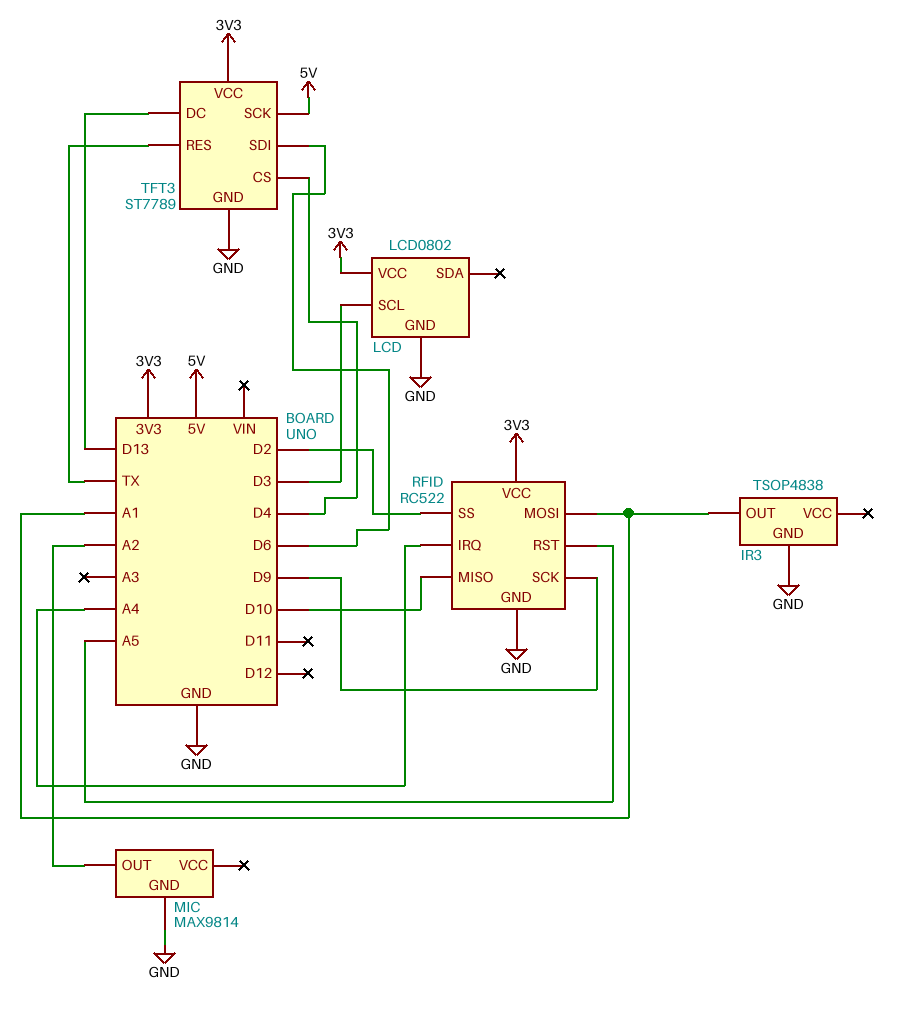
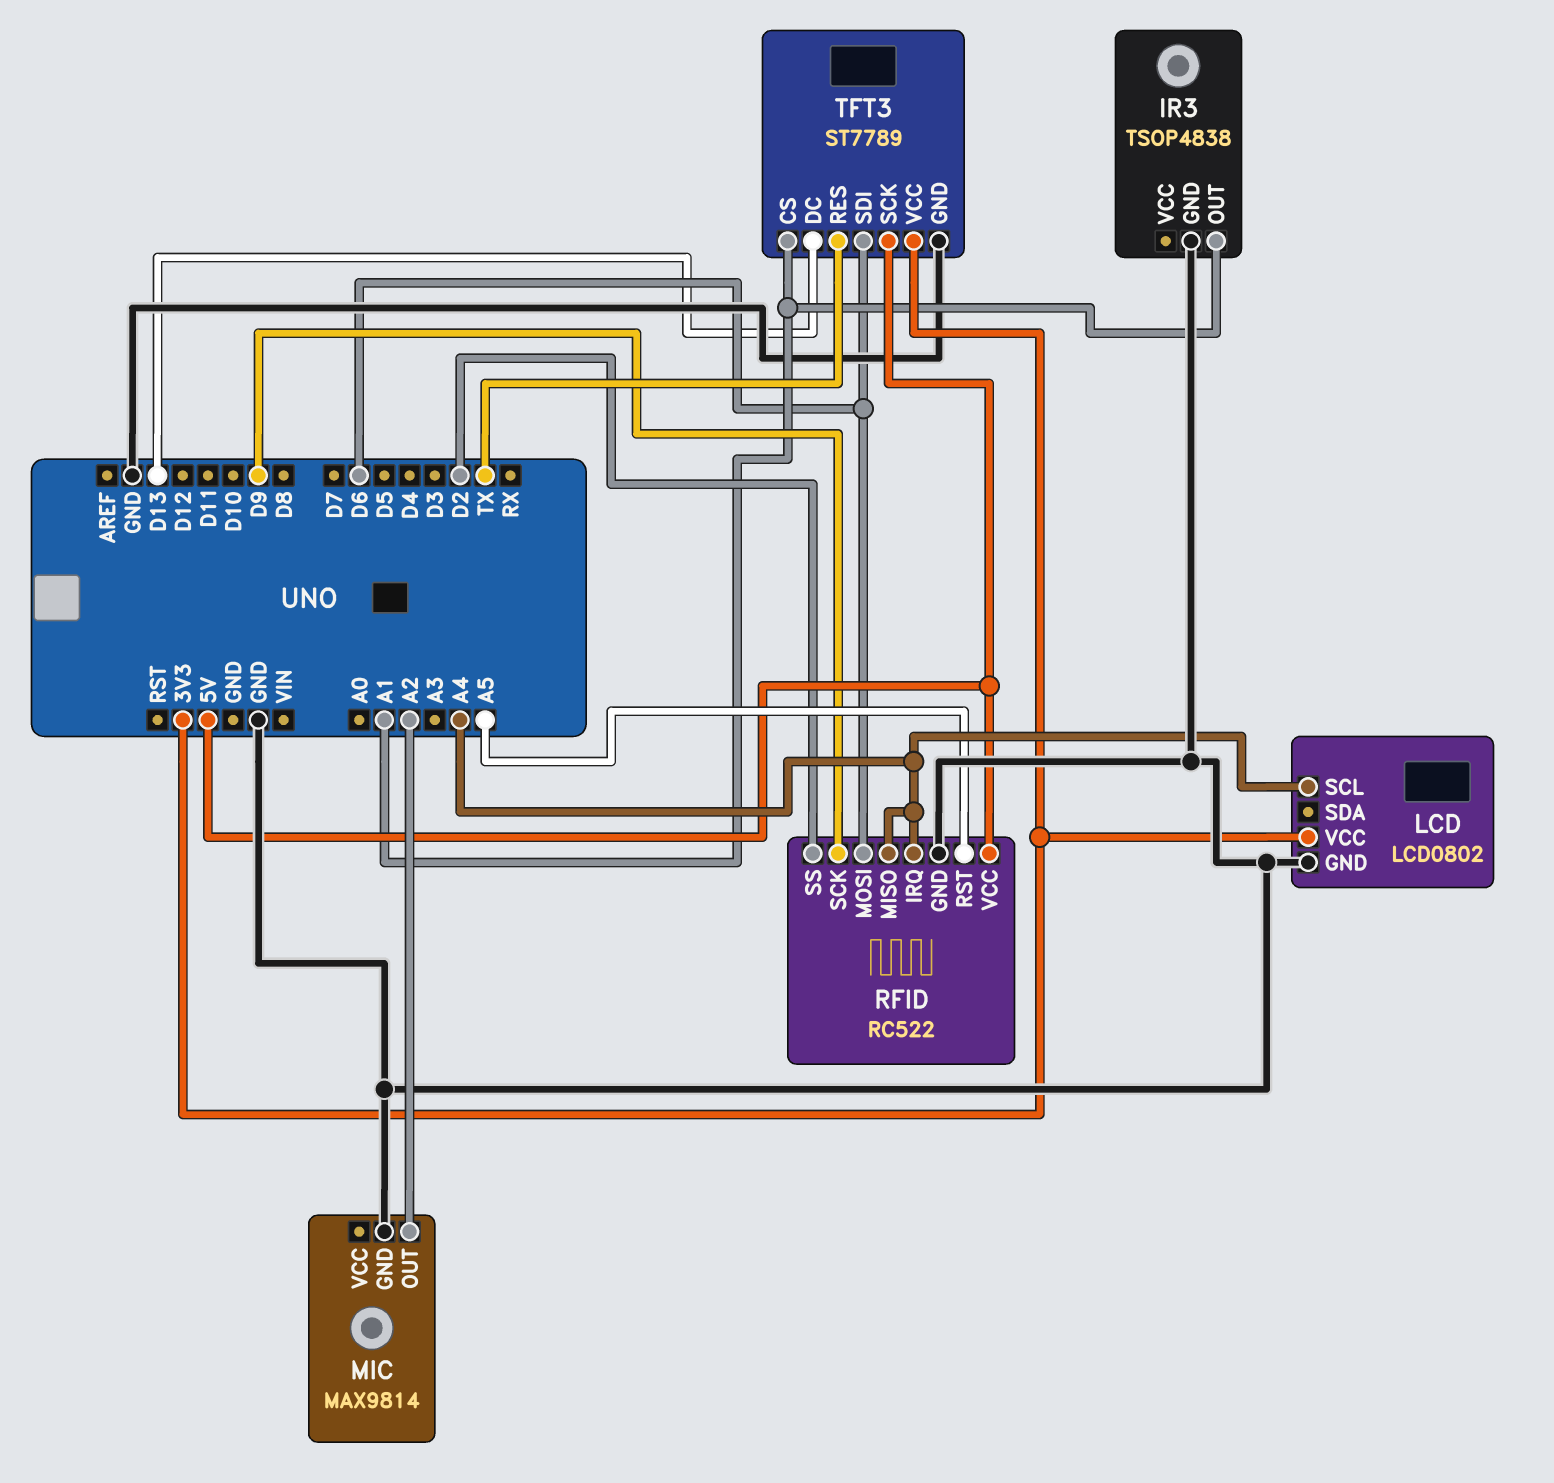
LCD pin SCL: D3 -> A4
RFID pin MISO: D10 -> A4
RFID pin MOSI: A1 -> D6
RFID pin VCC: 3V3 -> 5V
TFT3 pin CS: D4 -> A1

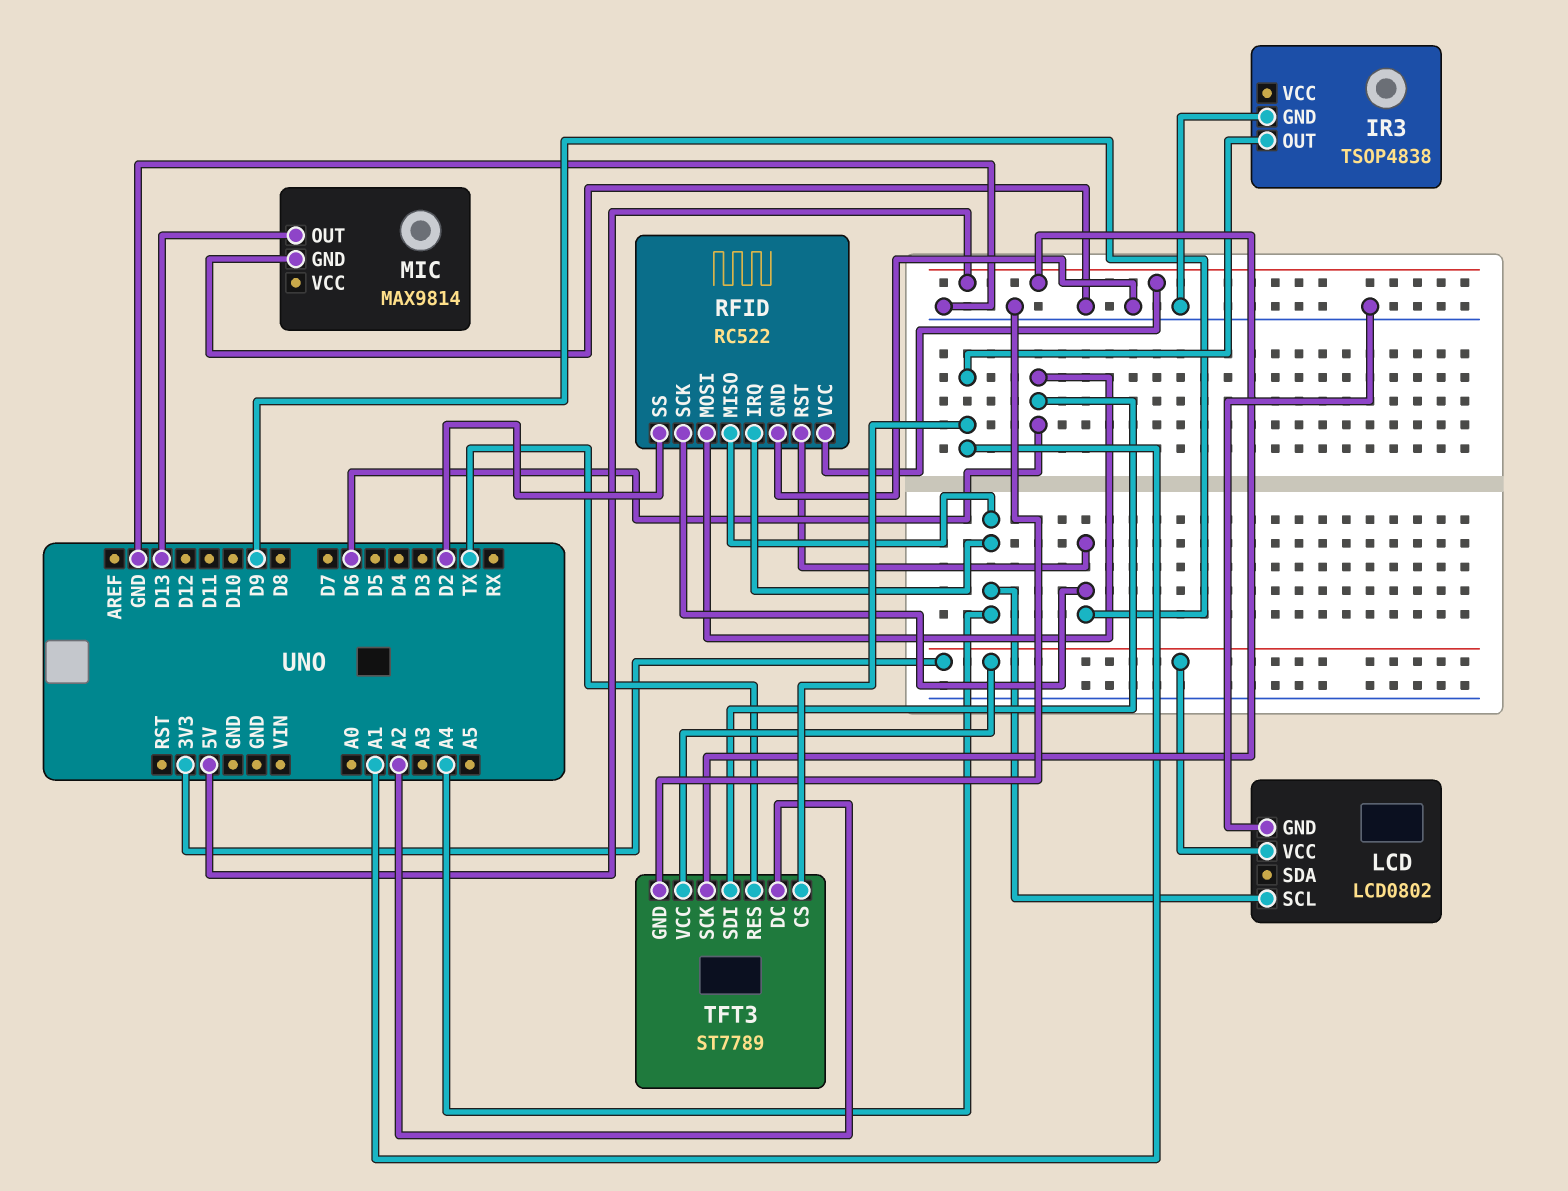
MIC pin OUT: A2 -> D13
RFID pin RST: A5 -> D9
TFT3 pin DC: D13 -> A2

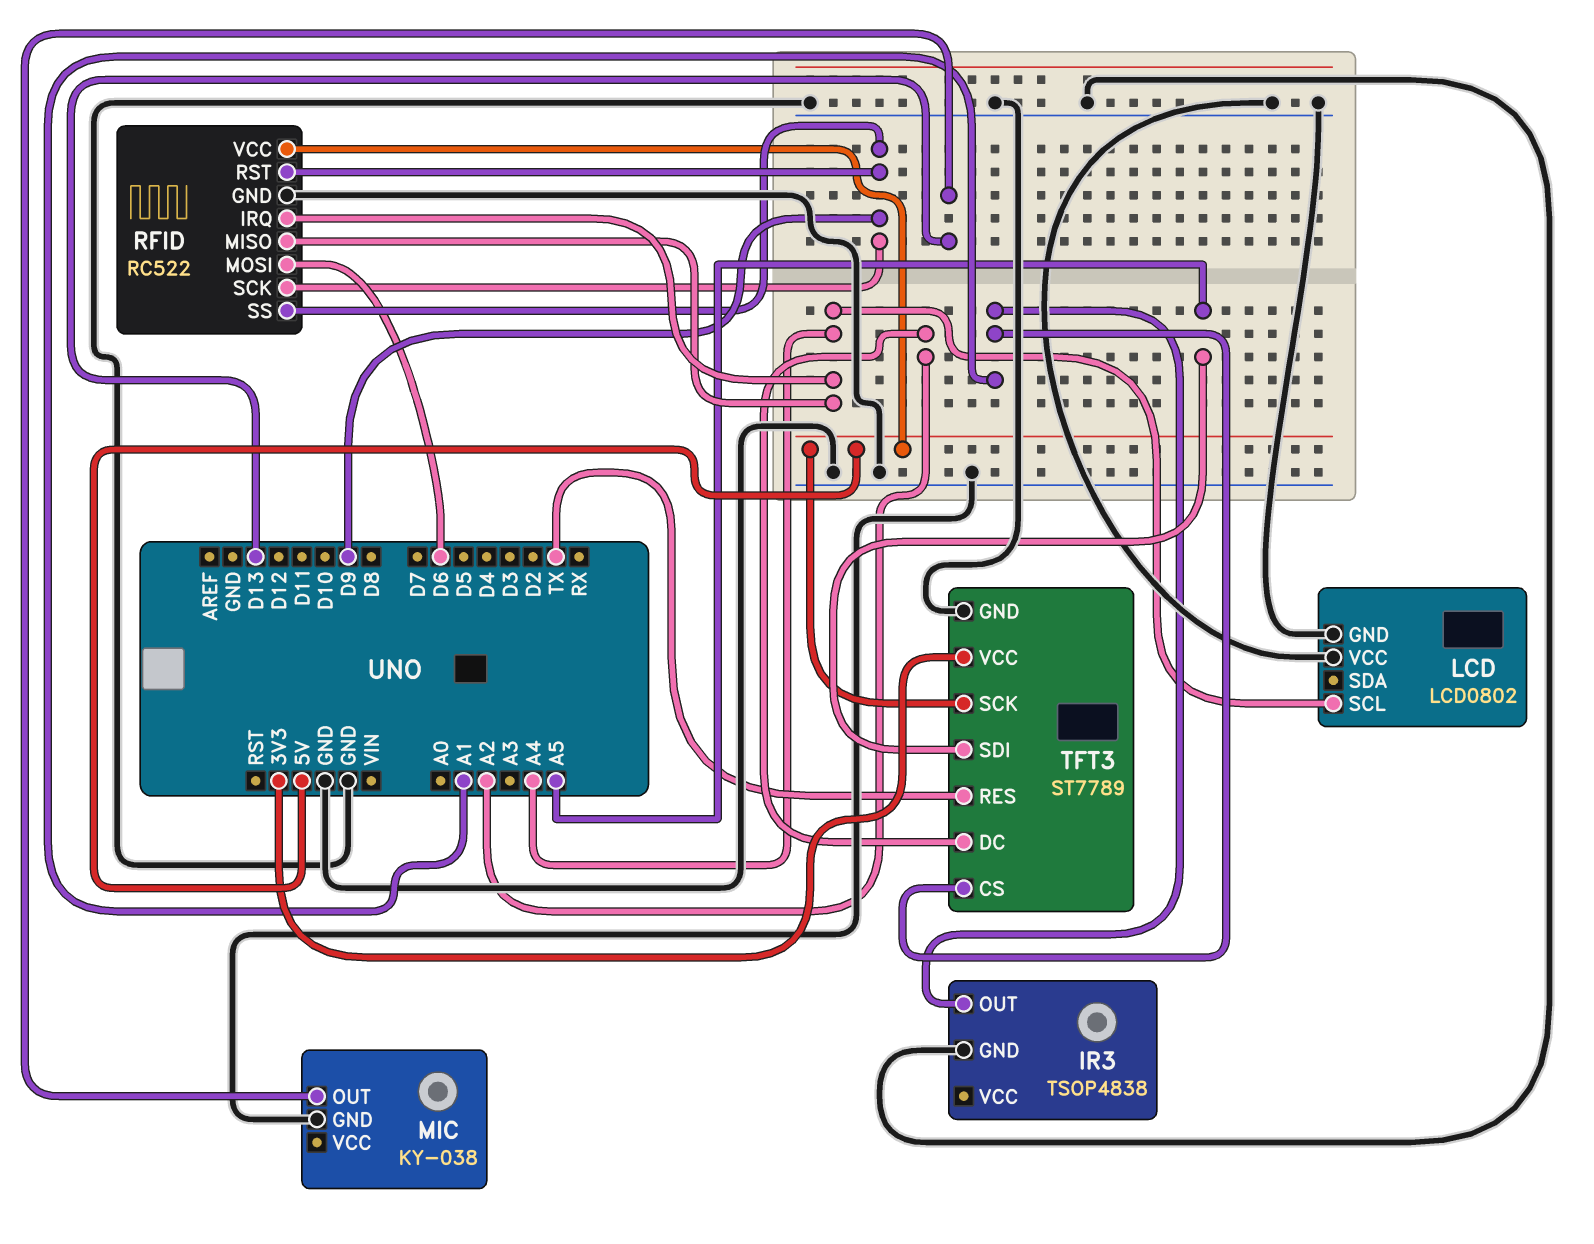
LCD pin VCC: 3V3 -> GND
MIC: MAX9814 -> KY-038
RFID pin SS: D2 -> D9
TFT3 pin SDI: D6 -> A5

